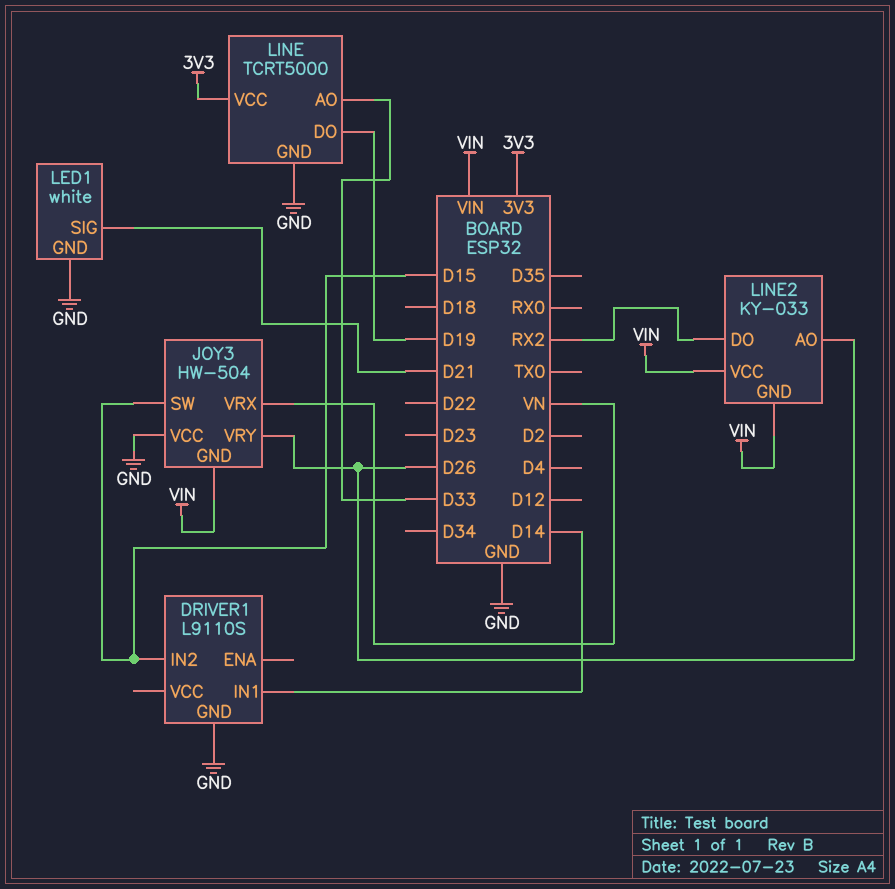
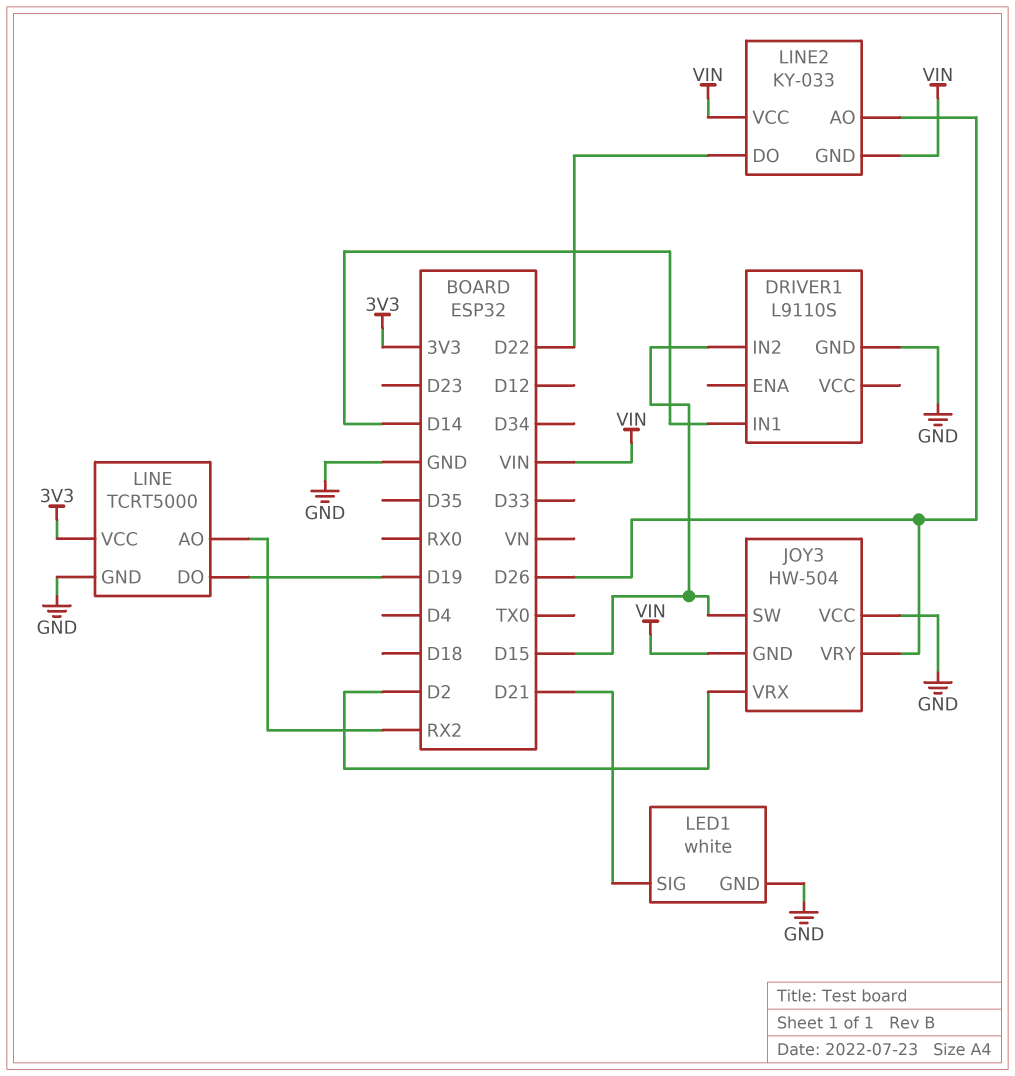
JOY3 pin VRX: VN -> D2
LINE pin AO: D33 -> RX2
LINE2 pin DO: RX2 -> D22

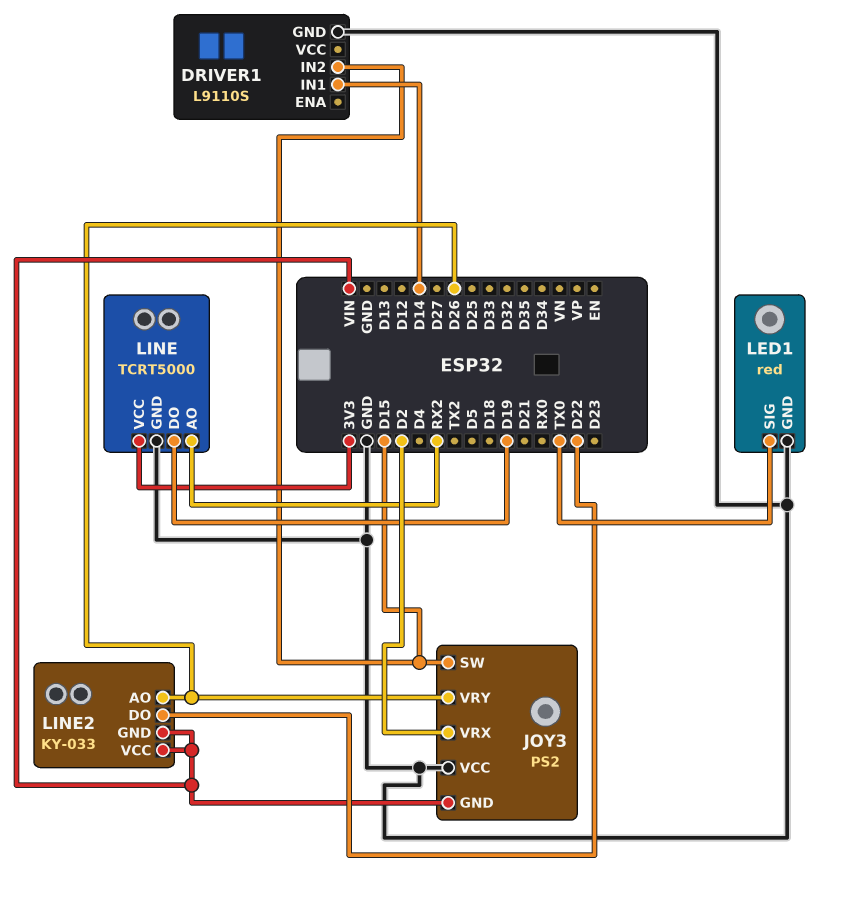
JOY3: HW-504 -> PS2
LED1: white -> red
LED1 pin SIG: D21 -> TX0

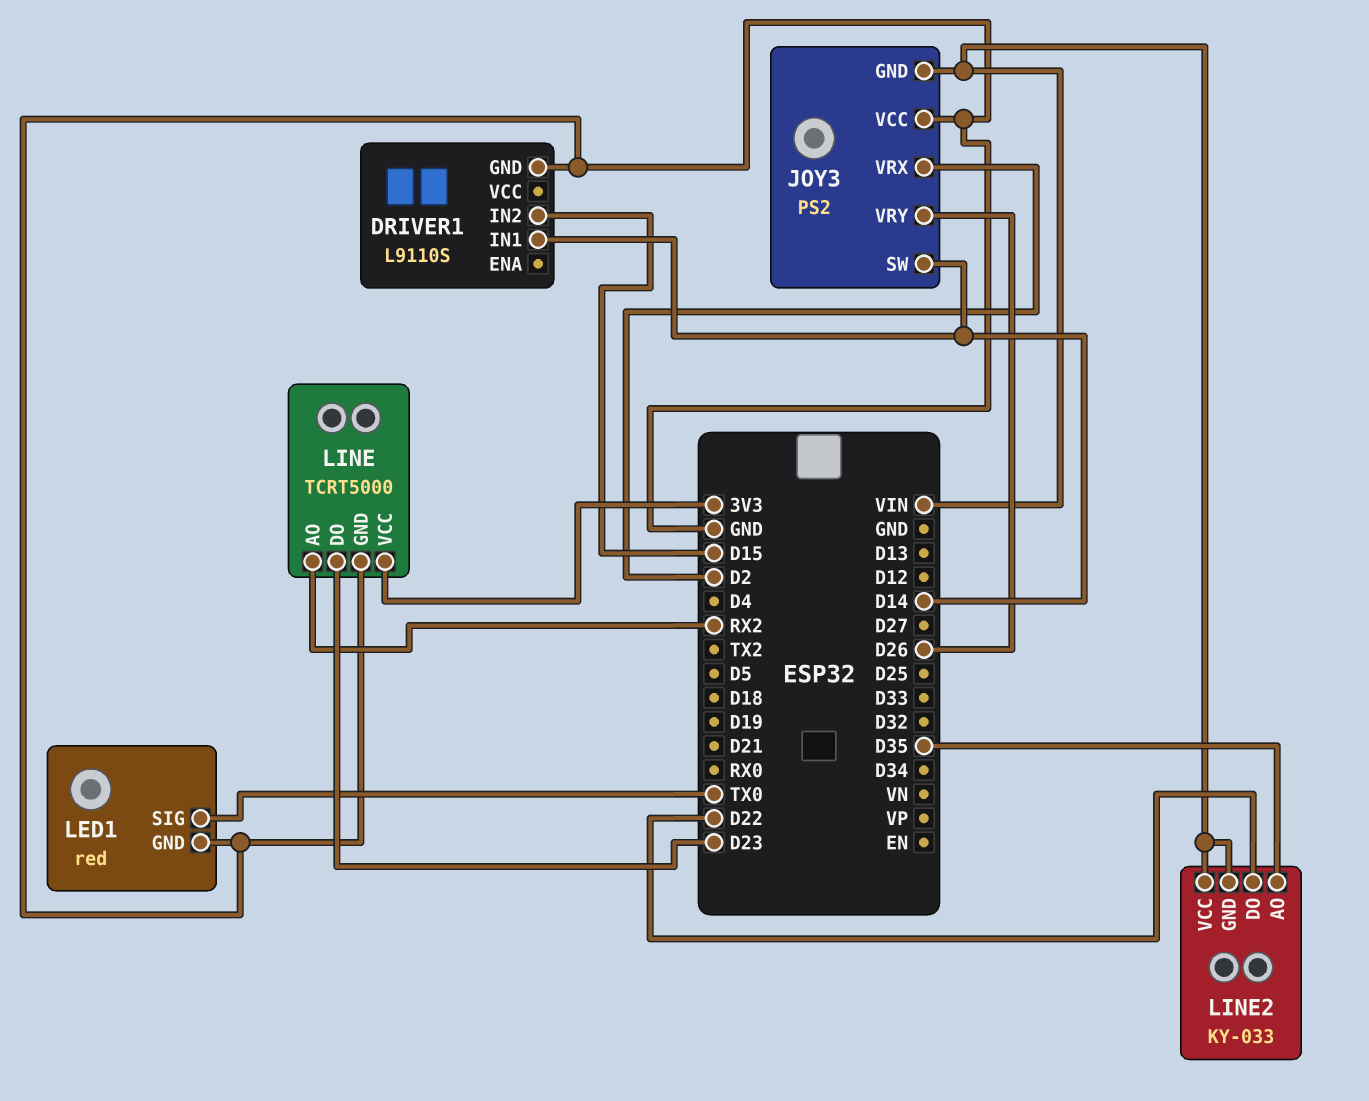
JOY3 pin SW: D15 -> D14
LINE pin DO: D19 -> D23
LINE2 pin AO: D26 -> D35

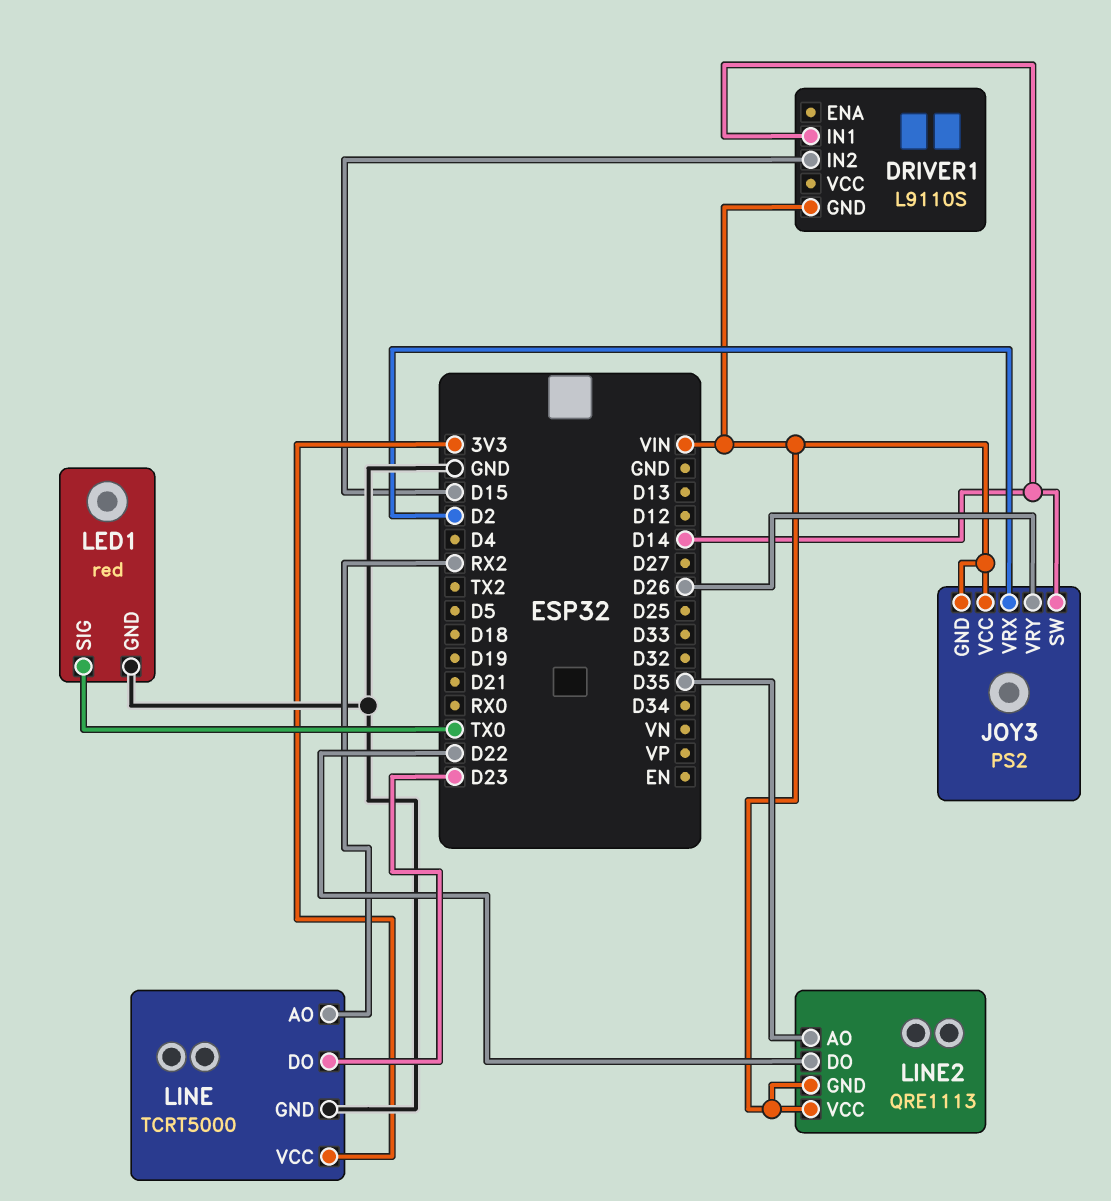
DRIVER1 pin GND: GND -> VIN
JOY3 pin VCC: GND -> VIN
LINE2: KY-033 -> QRE1113

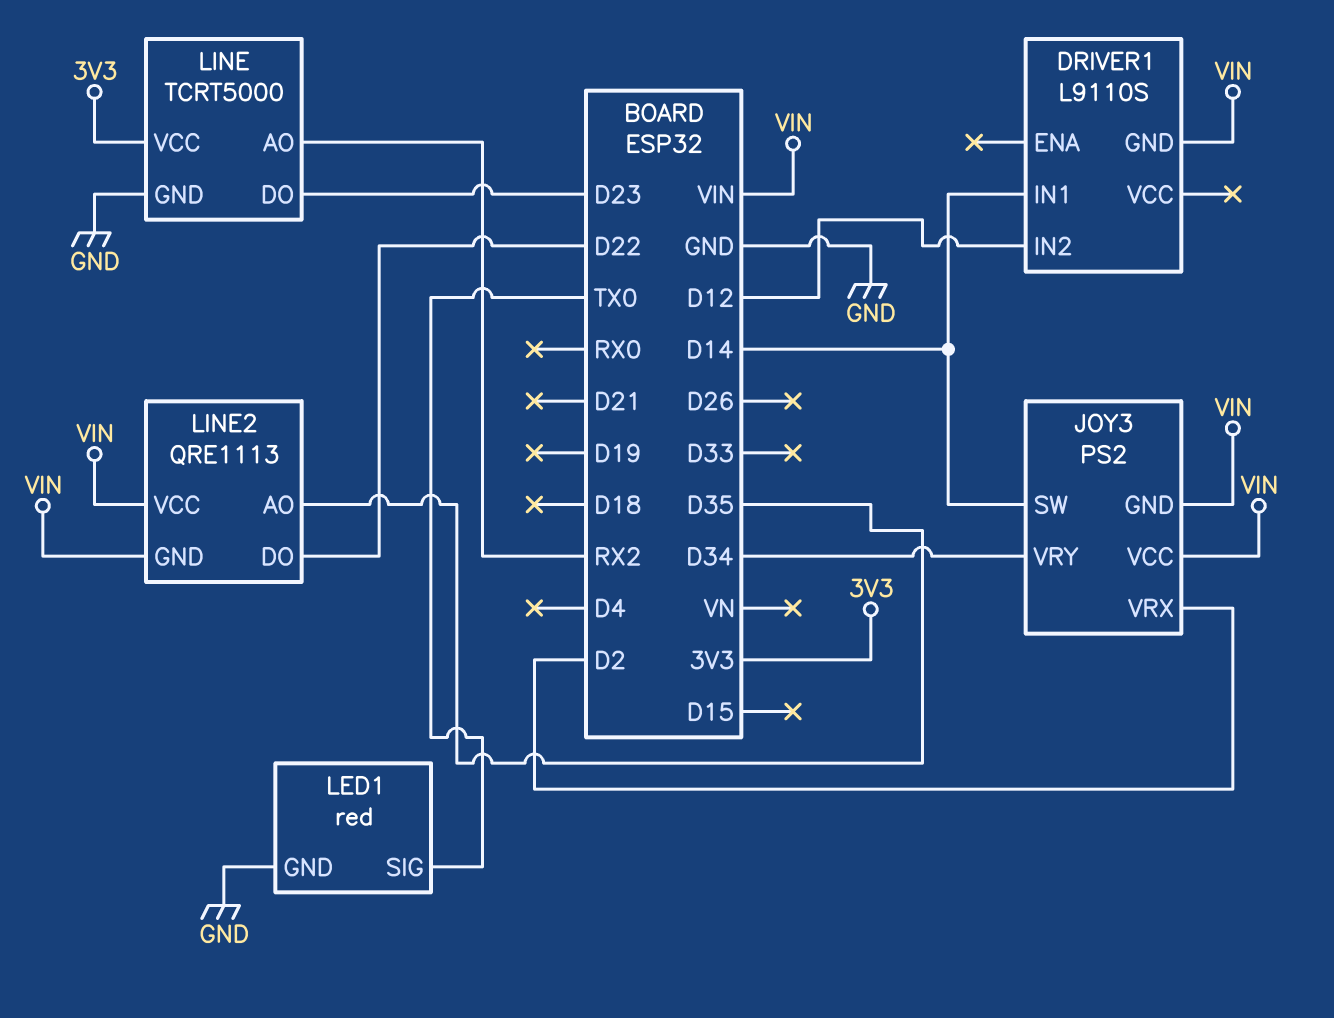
DRIVER1 pin IN2: D15 -> D12
JOY3 pin VRY: D26 -> D34

